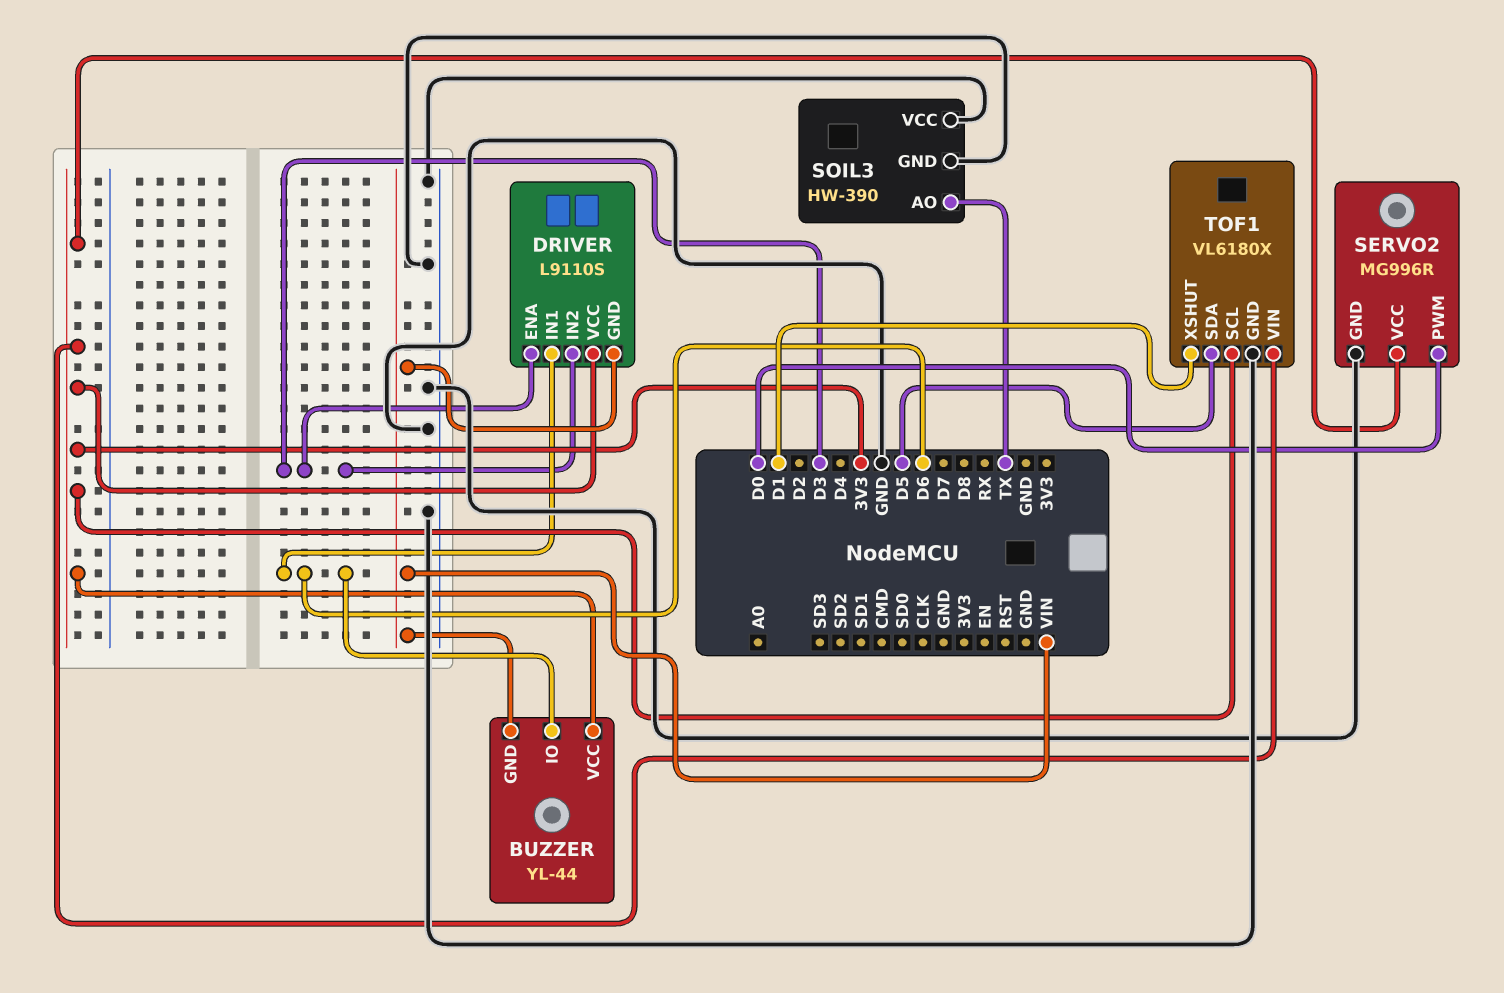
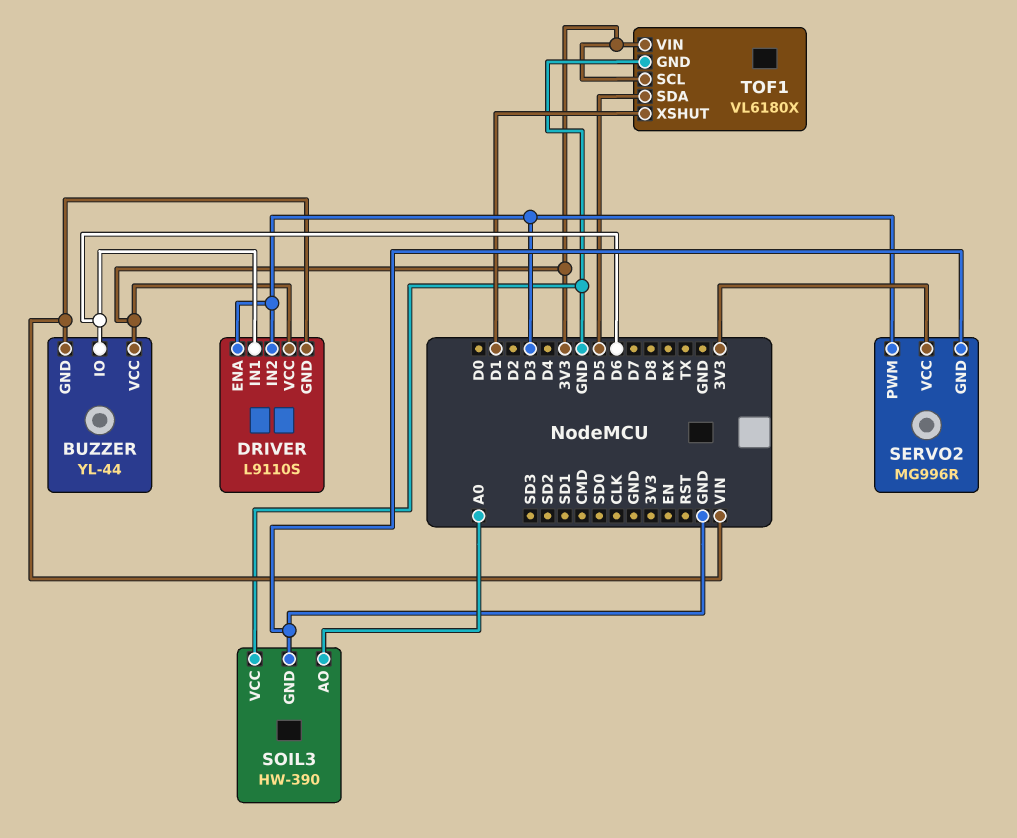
SERVO2 pin PWM: D0 -> D3
SOIL3 pin AO: TX -> A0

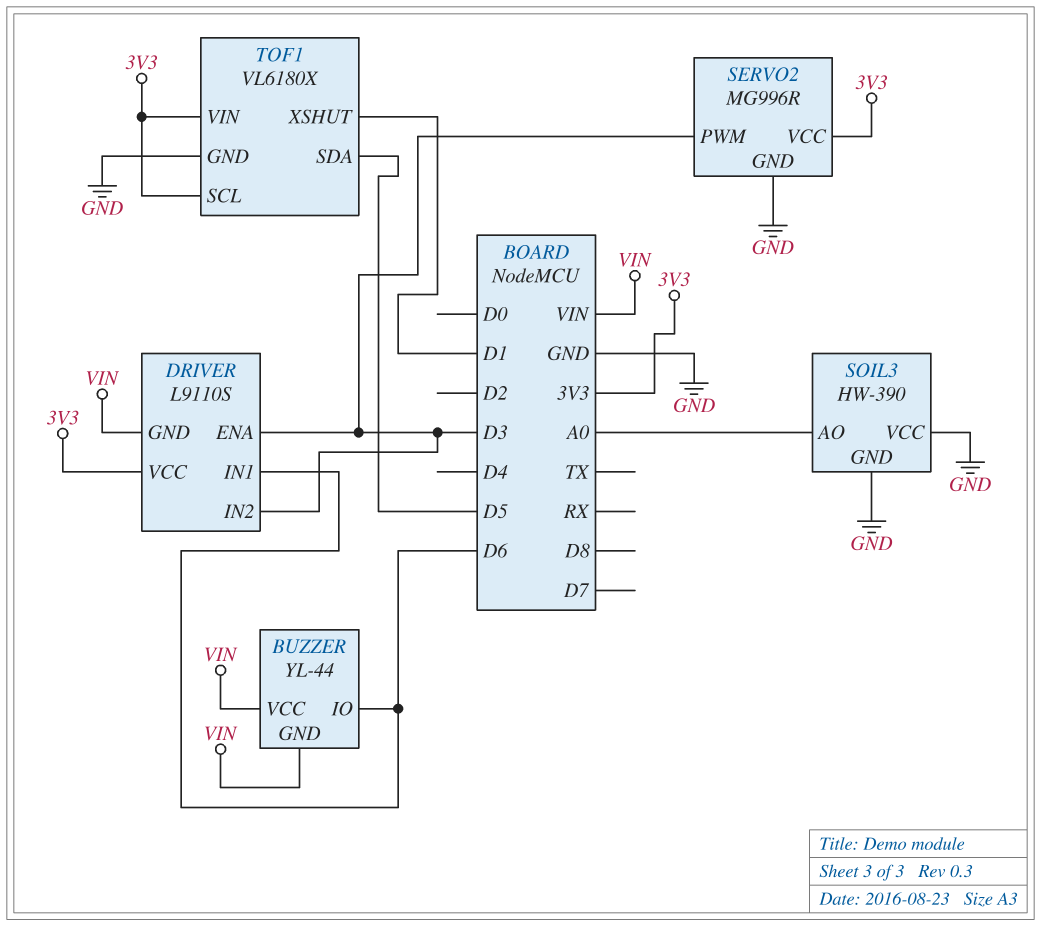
BUZZER pin VCC: 3V3 -> VIN

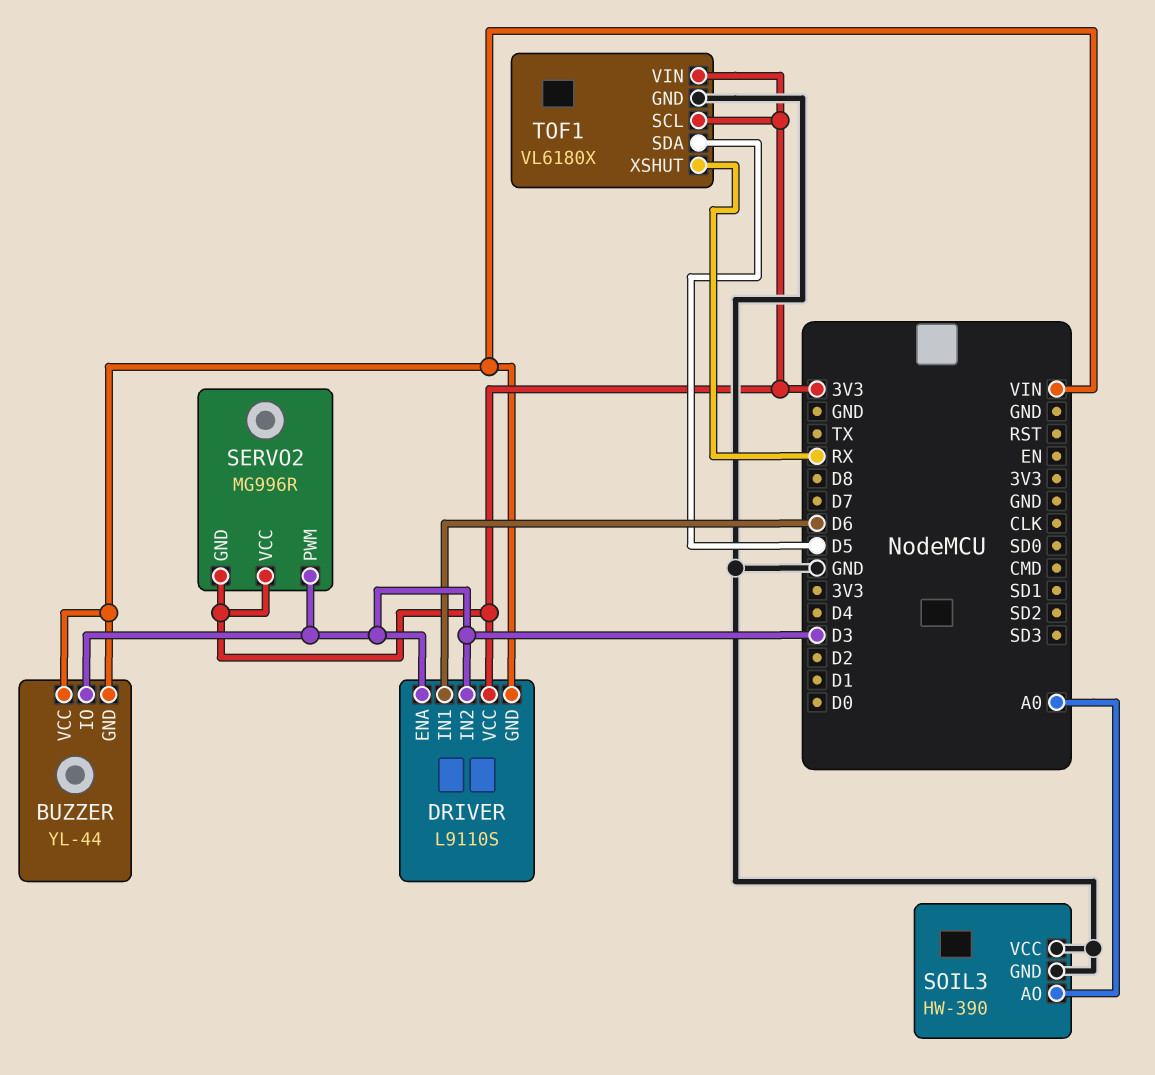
BUZZER pin IO: D6 -> D3
SERVO2 pin GND: GND -> 3V3
TOF1 pin XSHUT: D1 -> RX

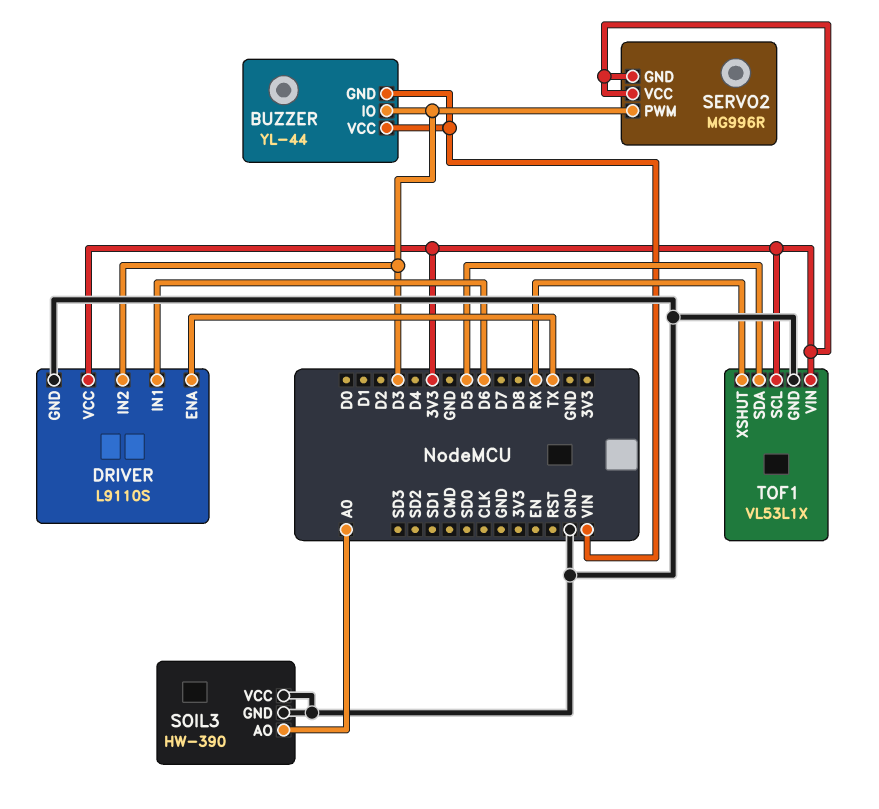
DRIVER pin ENA: D3 -> TX
DRIVER pin GND: VIN -> GND
TOF1: VL6180X -> VL53L1X

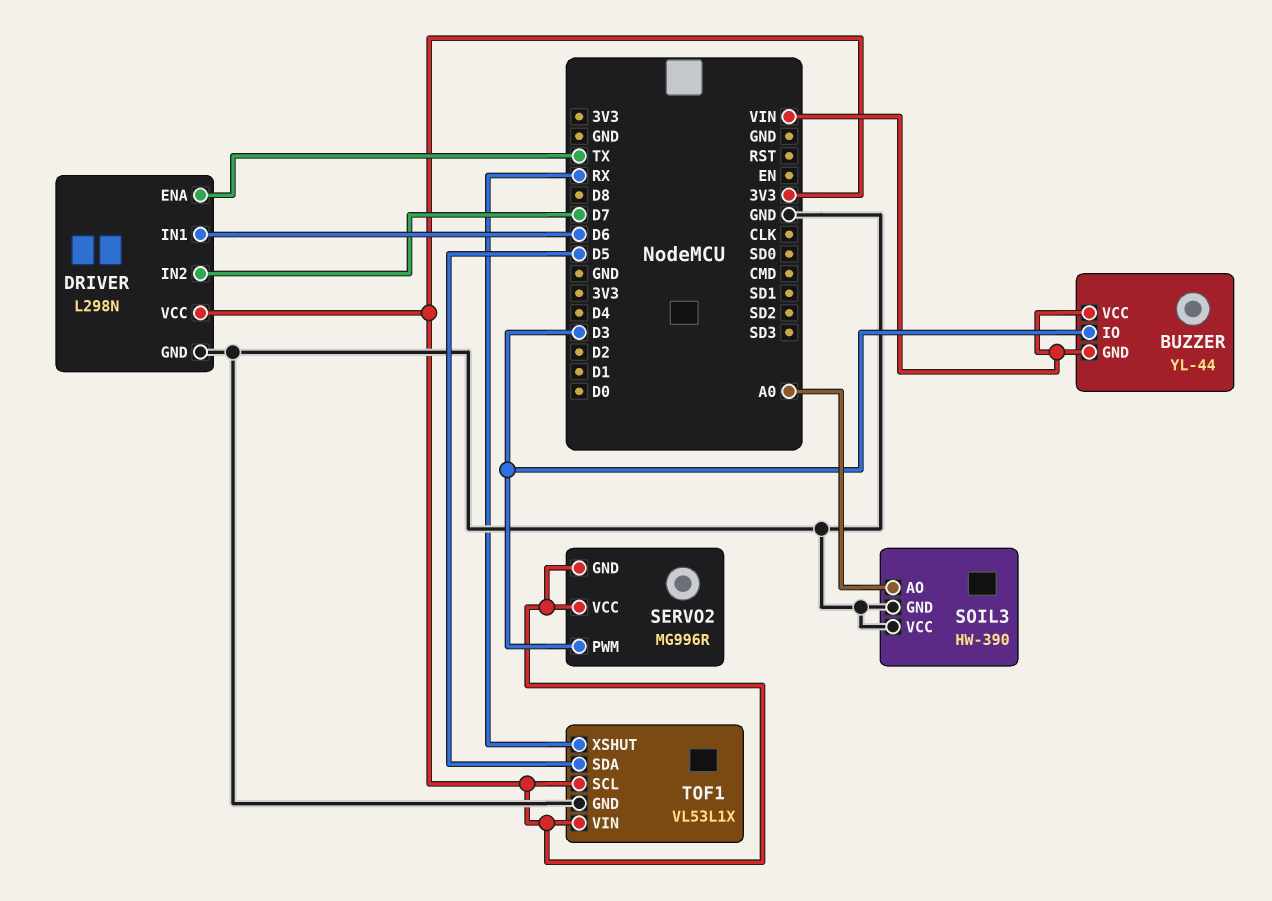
DRIVER: L9110S -> L298N
DRIVER pin IN2: D3 -> D7

